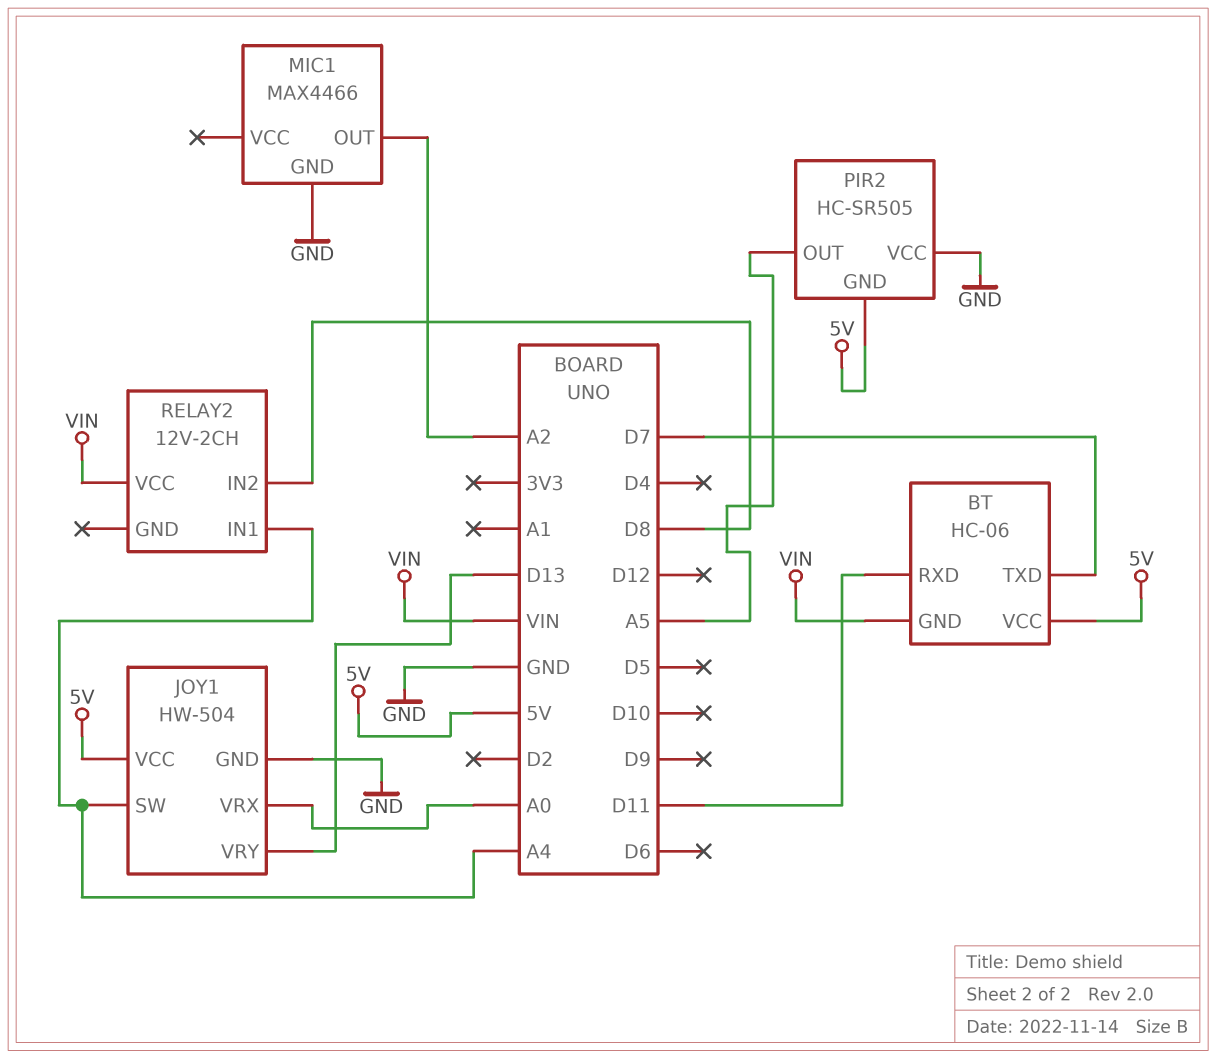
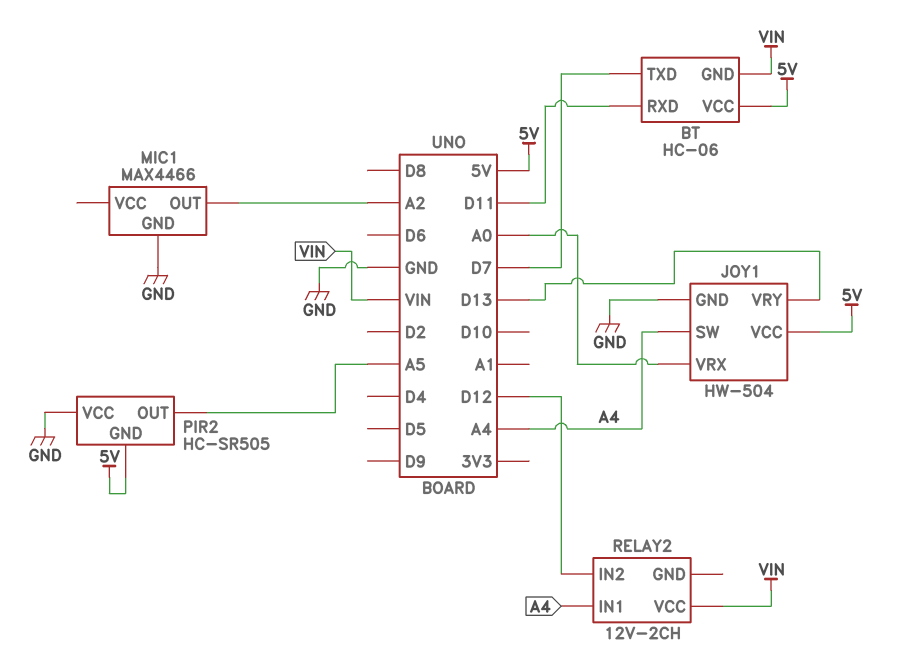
RELAY2 pin IN2: D8 -> D12

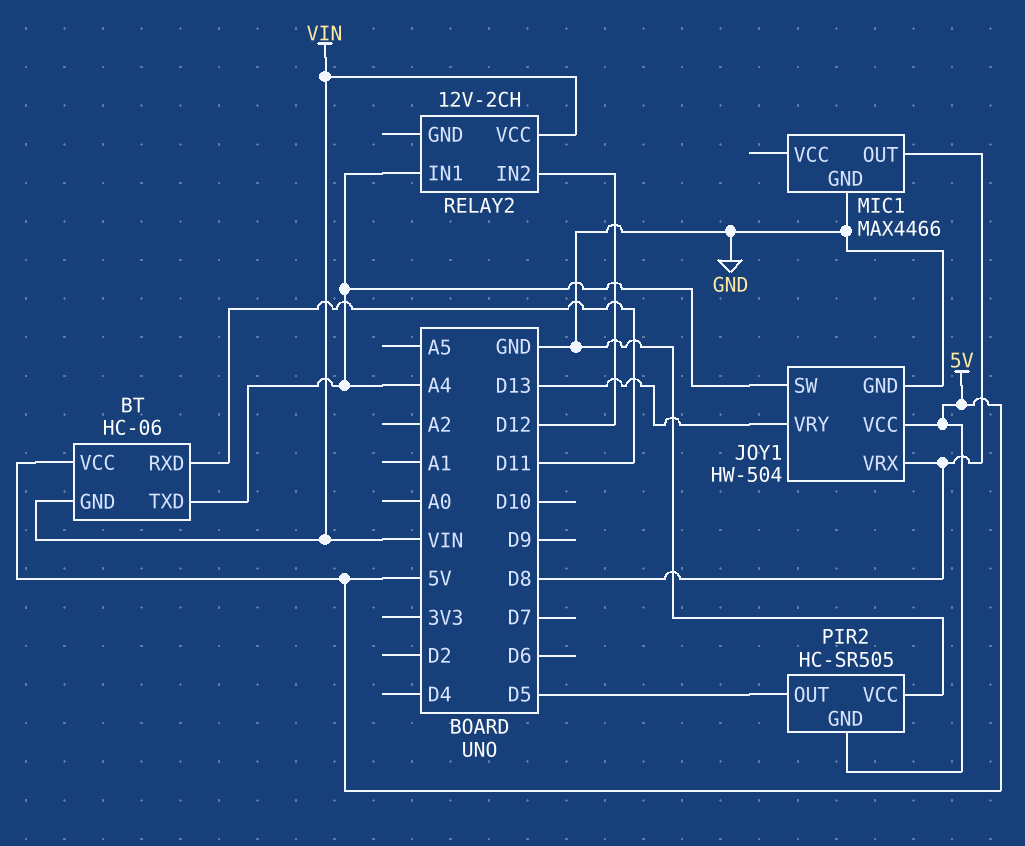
BT pin TXD: D7 -> A4
JOY1 pin VRX: A0 -> D8
MIC1 pin OUT: A2 -> D8
PIR2 pin OUT: A5 -> D5

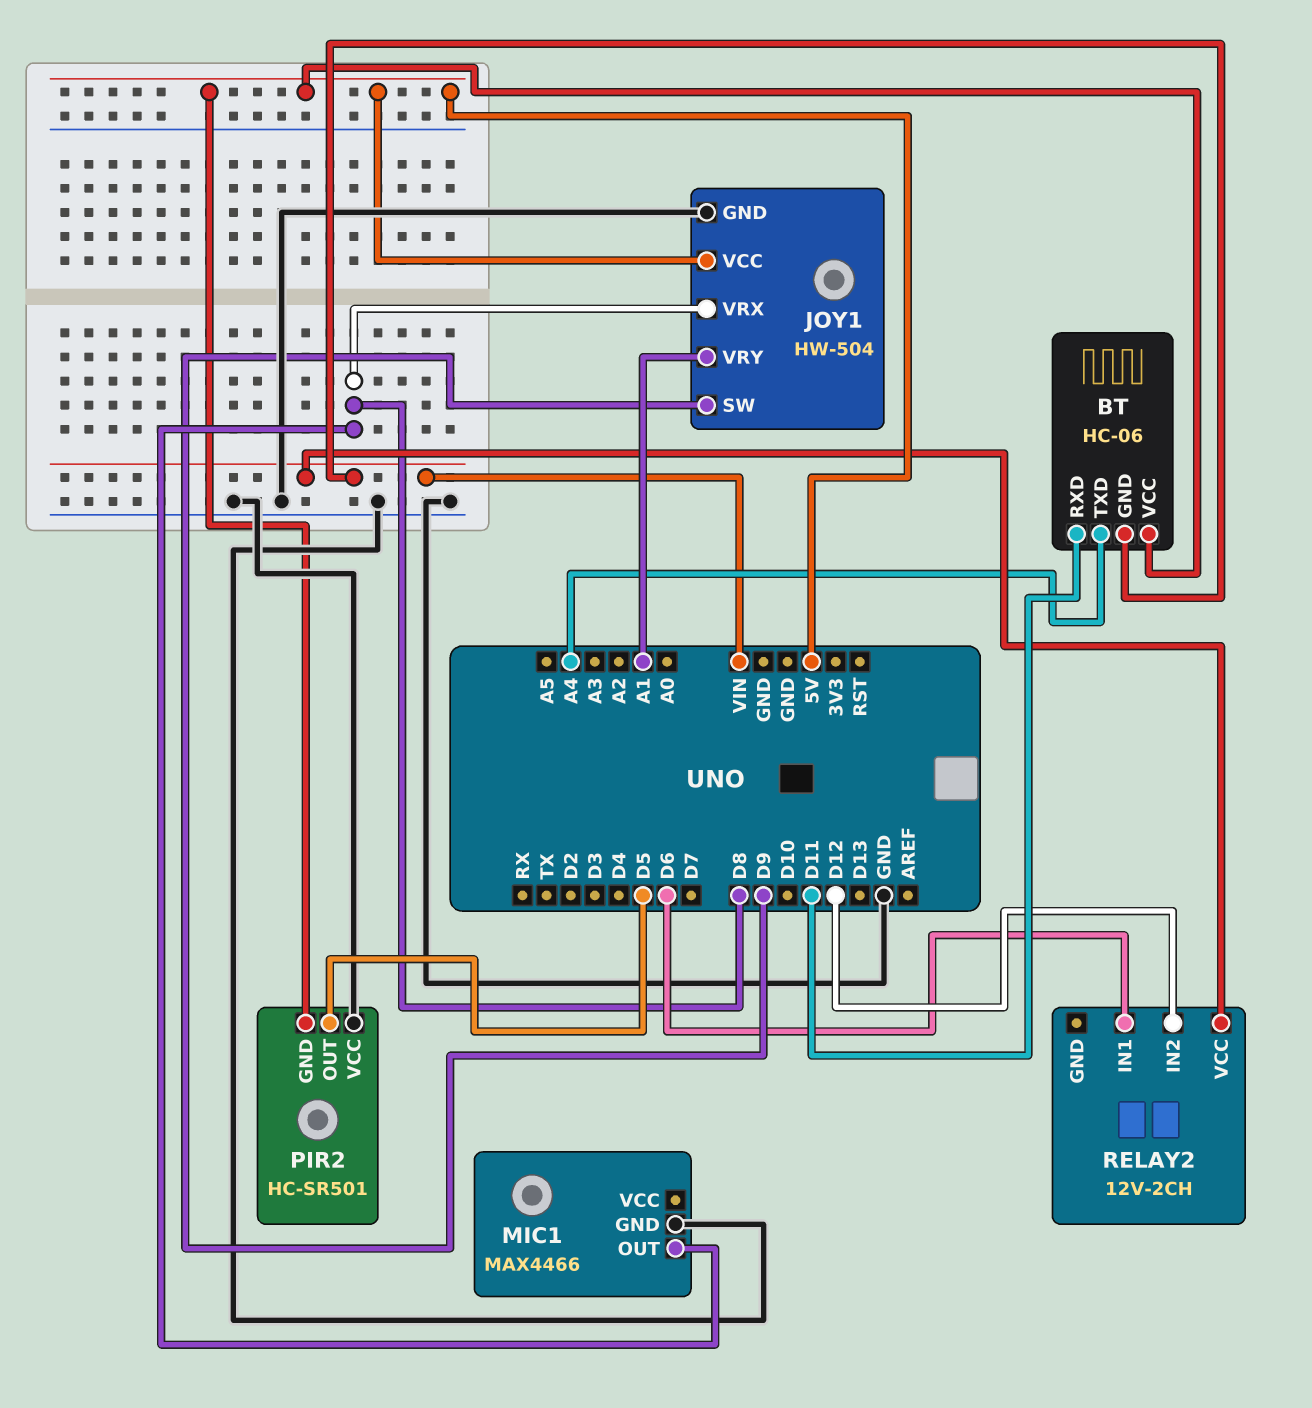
JOY1 pin SW: A4 -> D9
JOY1 pin VRY: D13 -> A1
PIR2: HC-SR505 -> HC-SR501
RELAY2 pin IN1: A4 -> D6

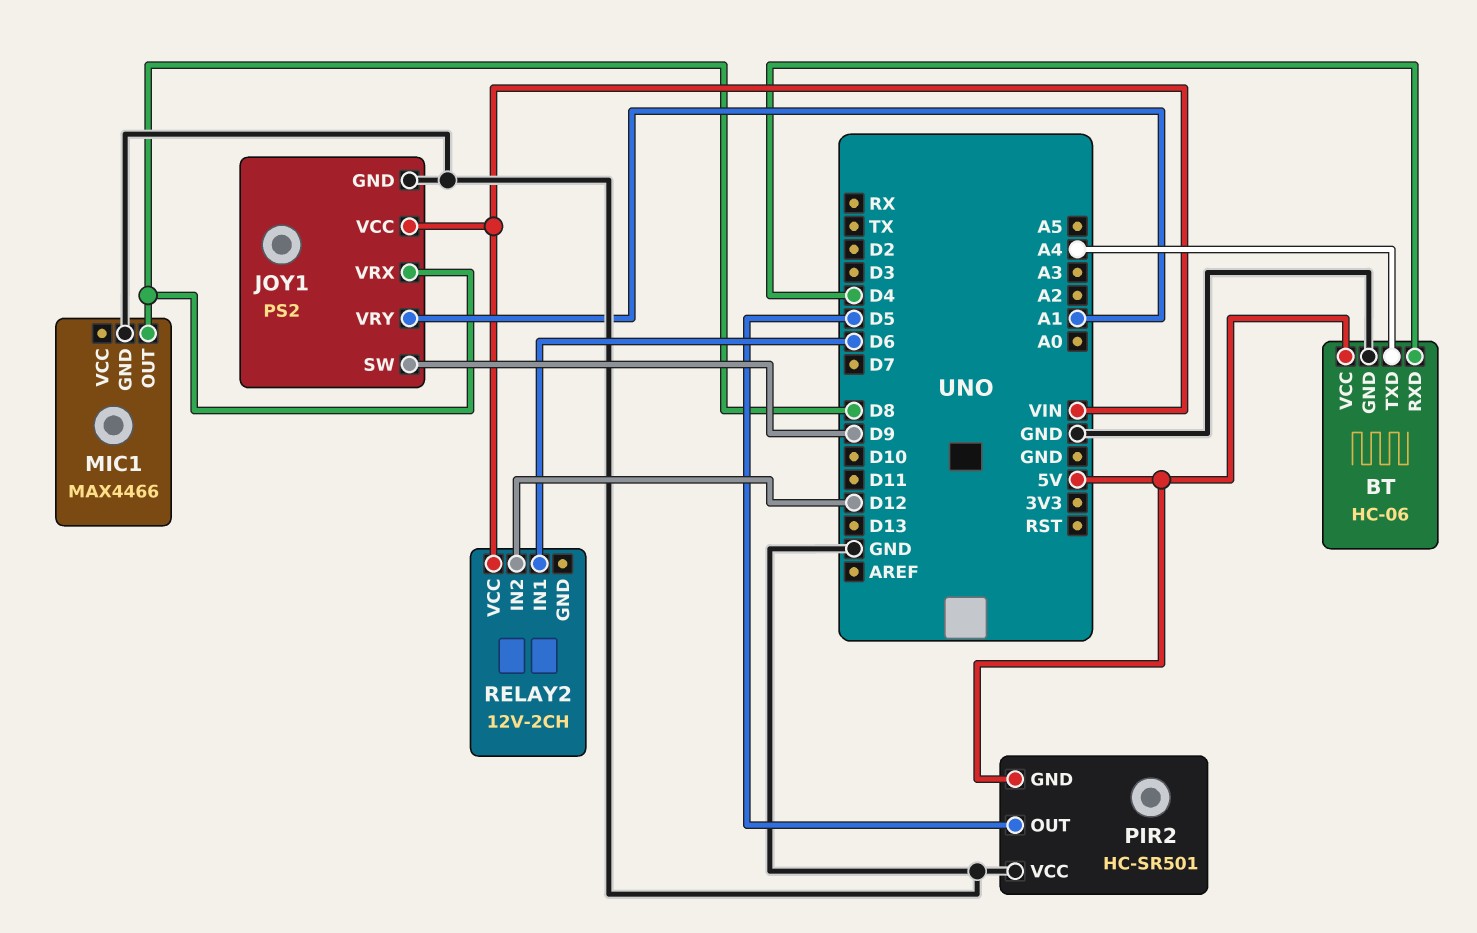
BT pin GND: VIN -> GND
BT pin RXD: D11 -> D4
JOY1: HW-504 -> PS2
JOY1 pin VCC: 5V -> VIN

